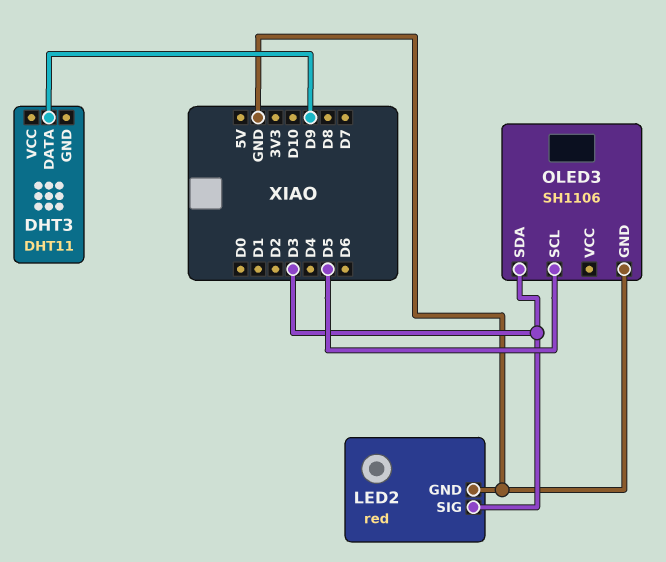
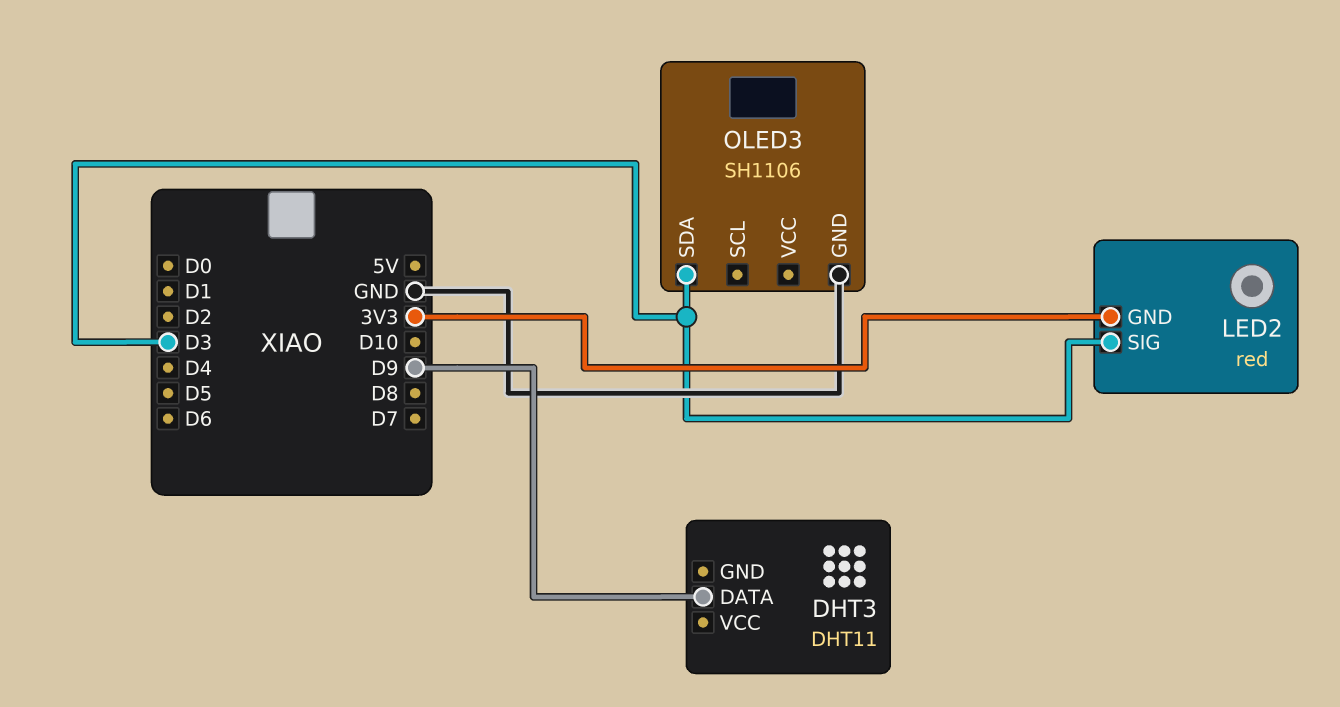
LED2 pin GND: GND -> 3V3
OLED3 pin SCL: D5 -> none

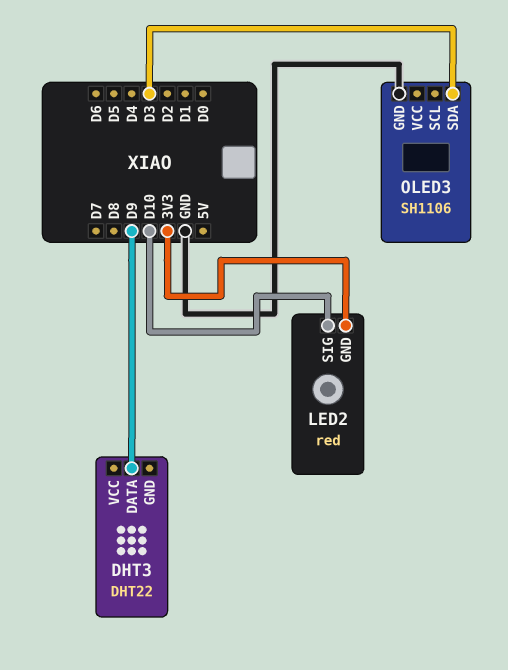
DHT3: DHT11 -> DHT22
LED2 pin SIG: D3 -> D10

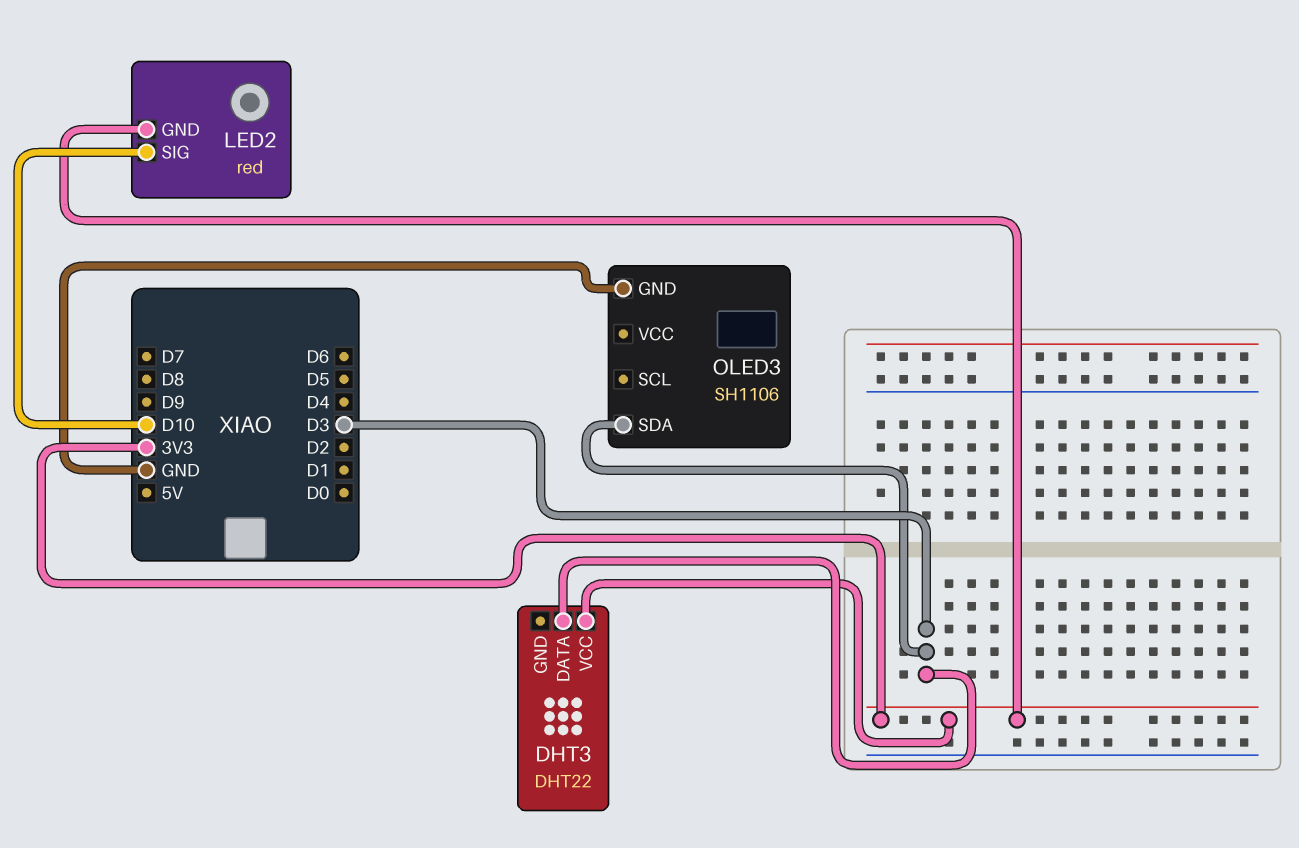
DHT3 pin DATA: D9 -> D3
DHT3 pin VCC: none -> 3V3

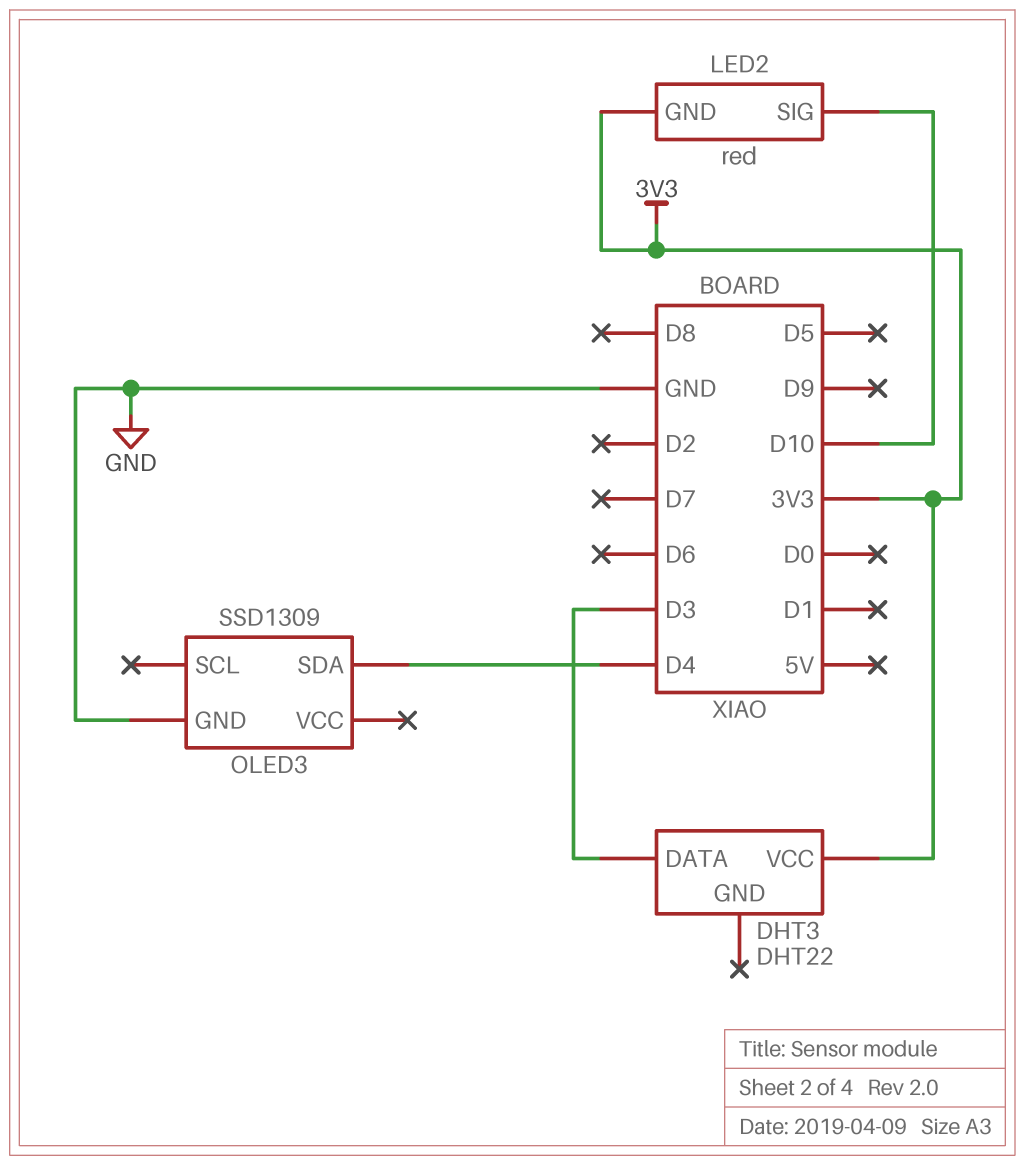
OLED3: SH1106 -> SSD1309
OLED3 pin SDA: D3 -> D4

